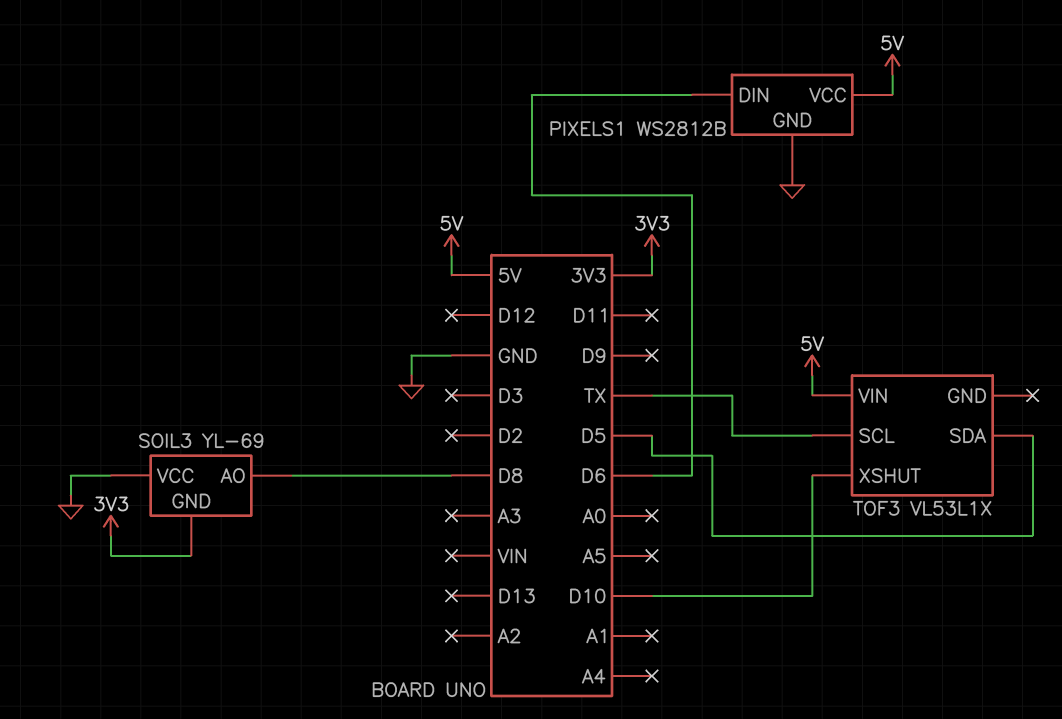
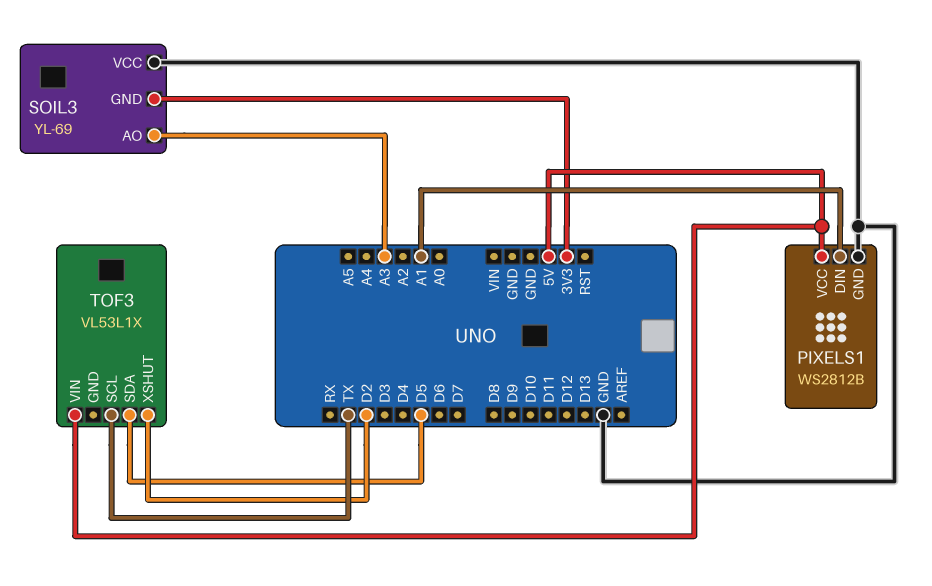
PIXELS1 pin DIN: D6 -> A1
SOIL3 pin AO: D8 -> A3
TOF3 pin XSHUT: D10 -> D2

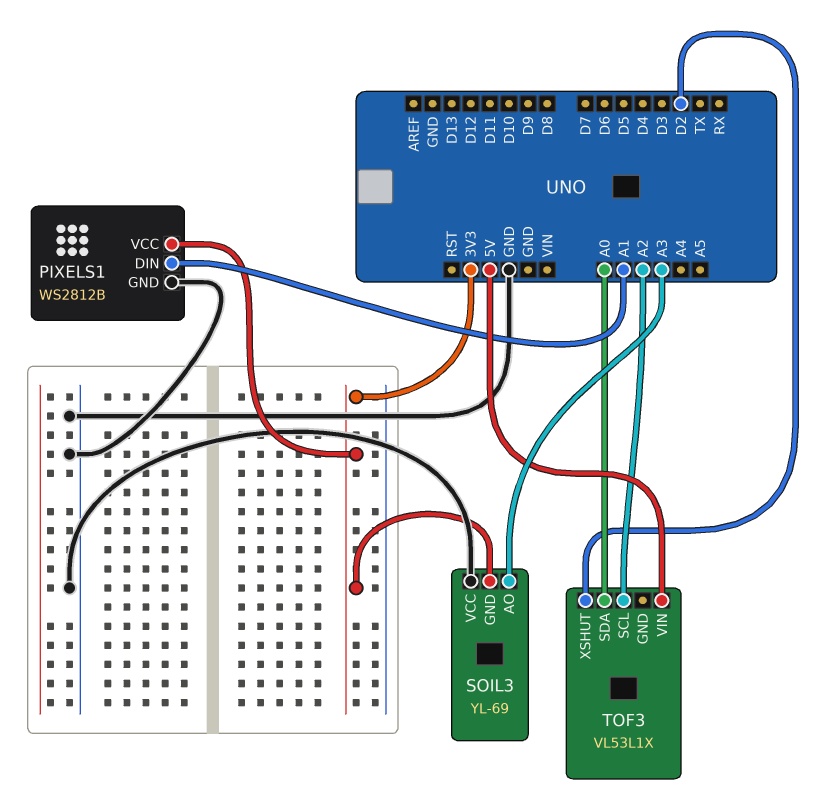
PIXELS1 pin VCC: 5V -> 3V3
TOF3 pin SCL: TX -> A2
TOF3 pin SDA: D5 -> A0

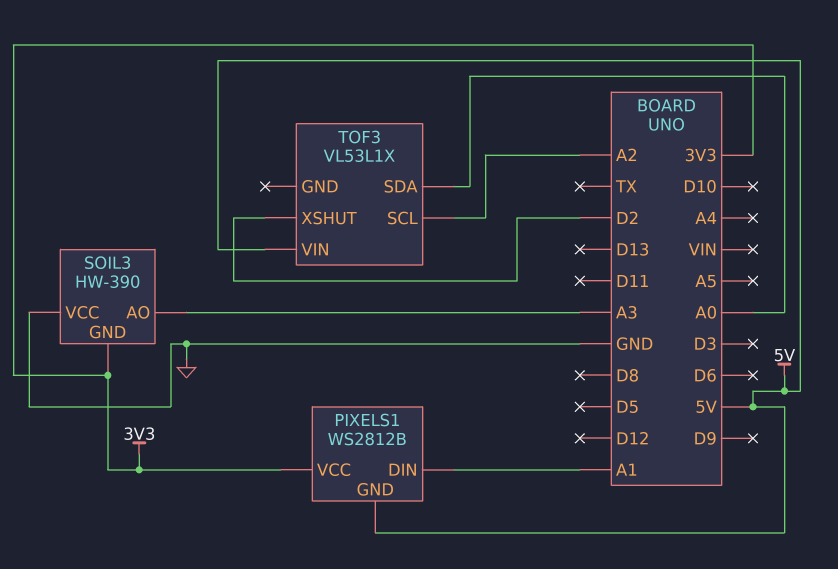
PIXELS1 pin GND: GND -> 5V
SOIL3: YL-69 -> HW-390

